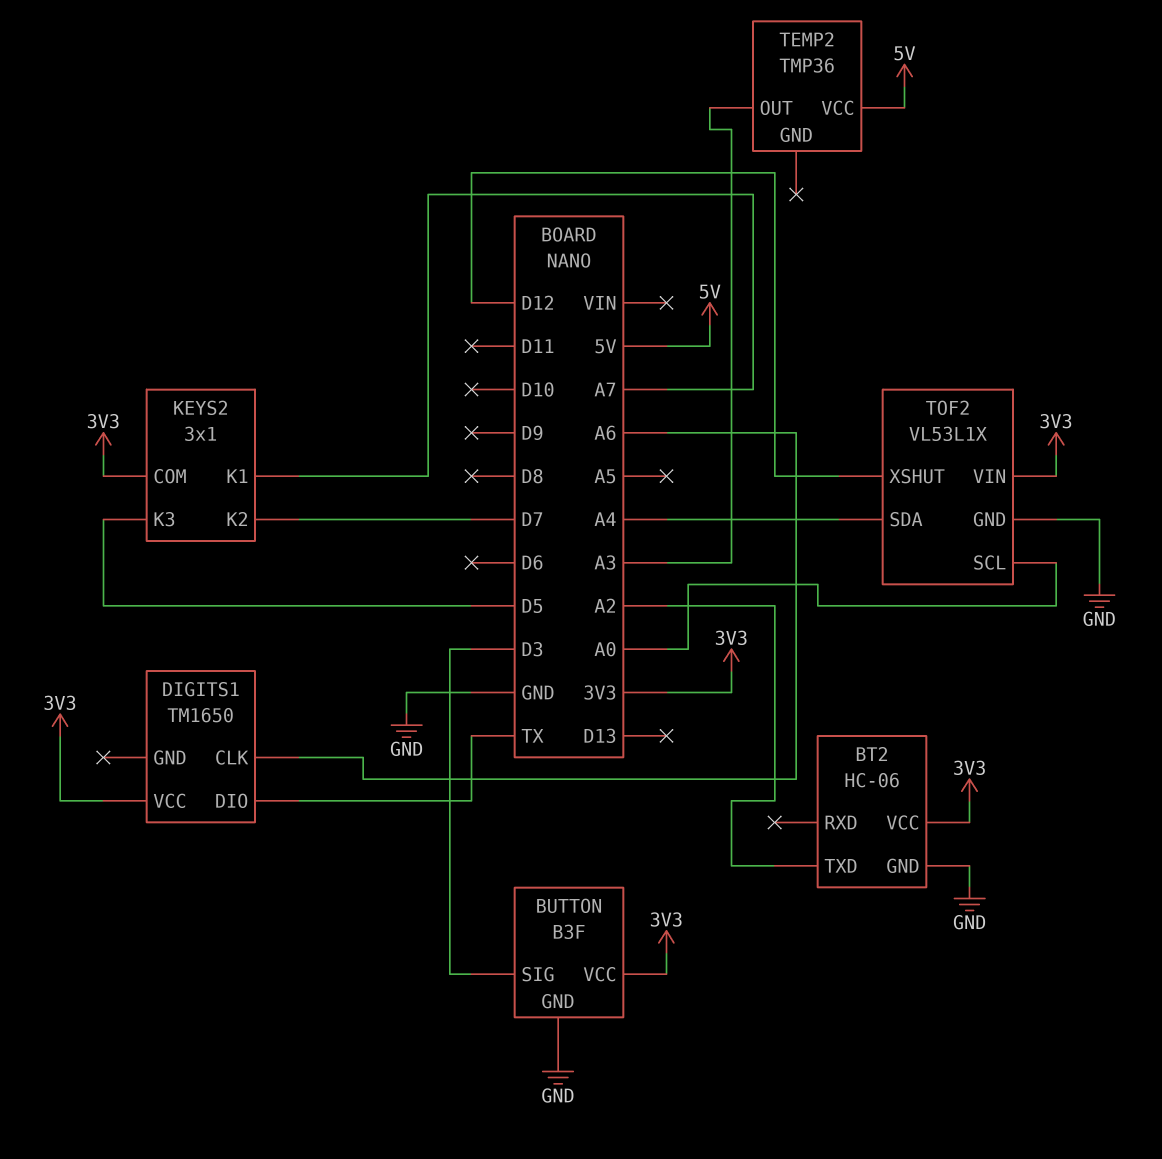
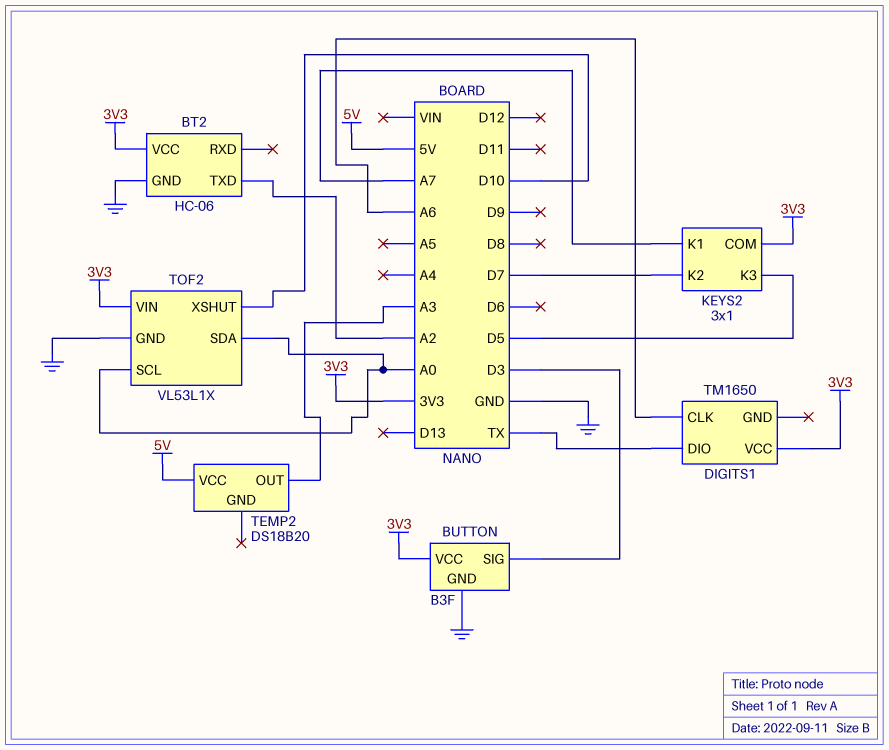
TEMP2: TMP36 -> DS18B20
TOF2 pin SDA: A4 -> A0
TOF2 pin XSHUT: D12 -> D10

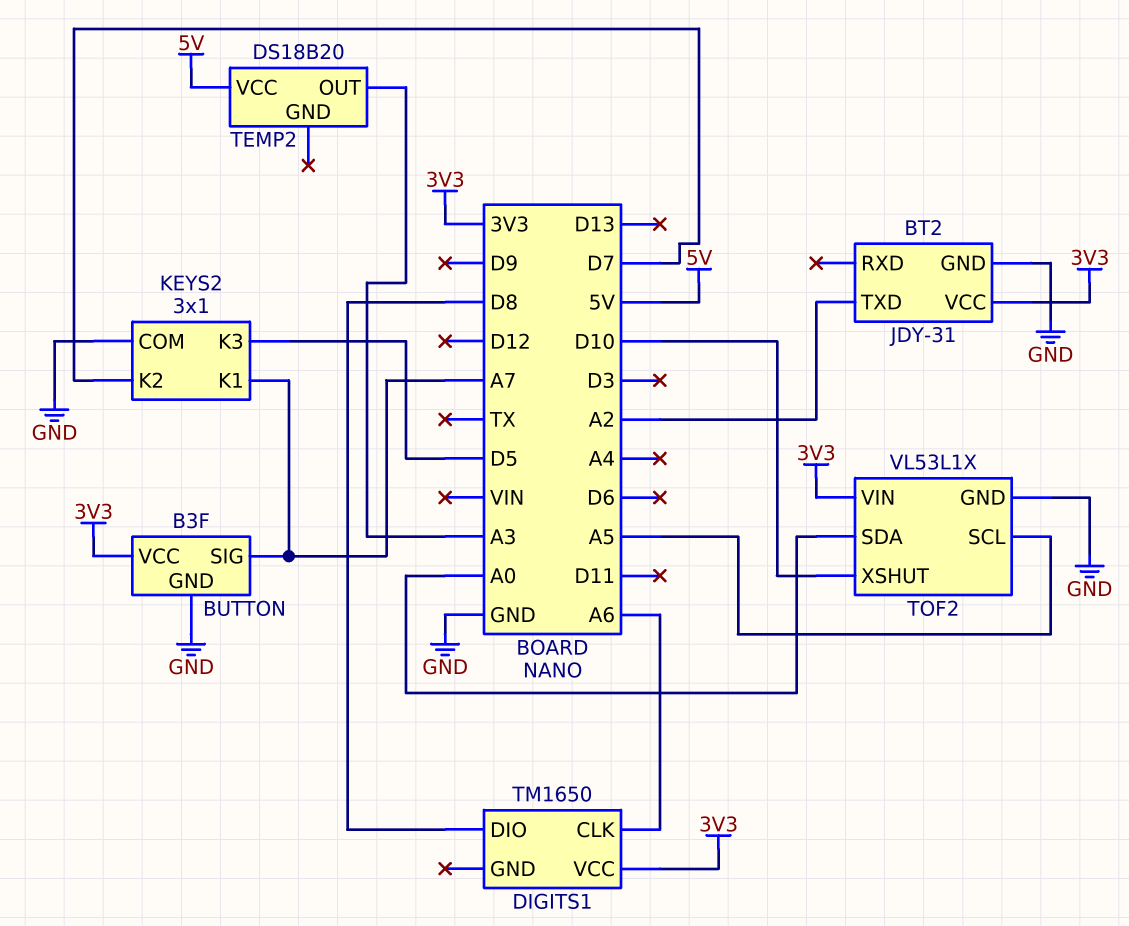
BT2: HC-06 -> JDY-31
BUTTON pin SIG: D3 -> A7
DIGITS1 pin DIO: TX -> D8
KEYS2 pin COM: 3V3 -> GND
TOF2 pin SCL: A0 -> A5

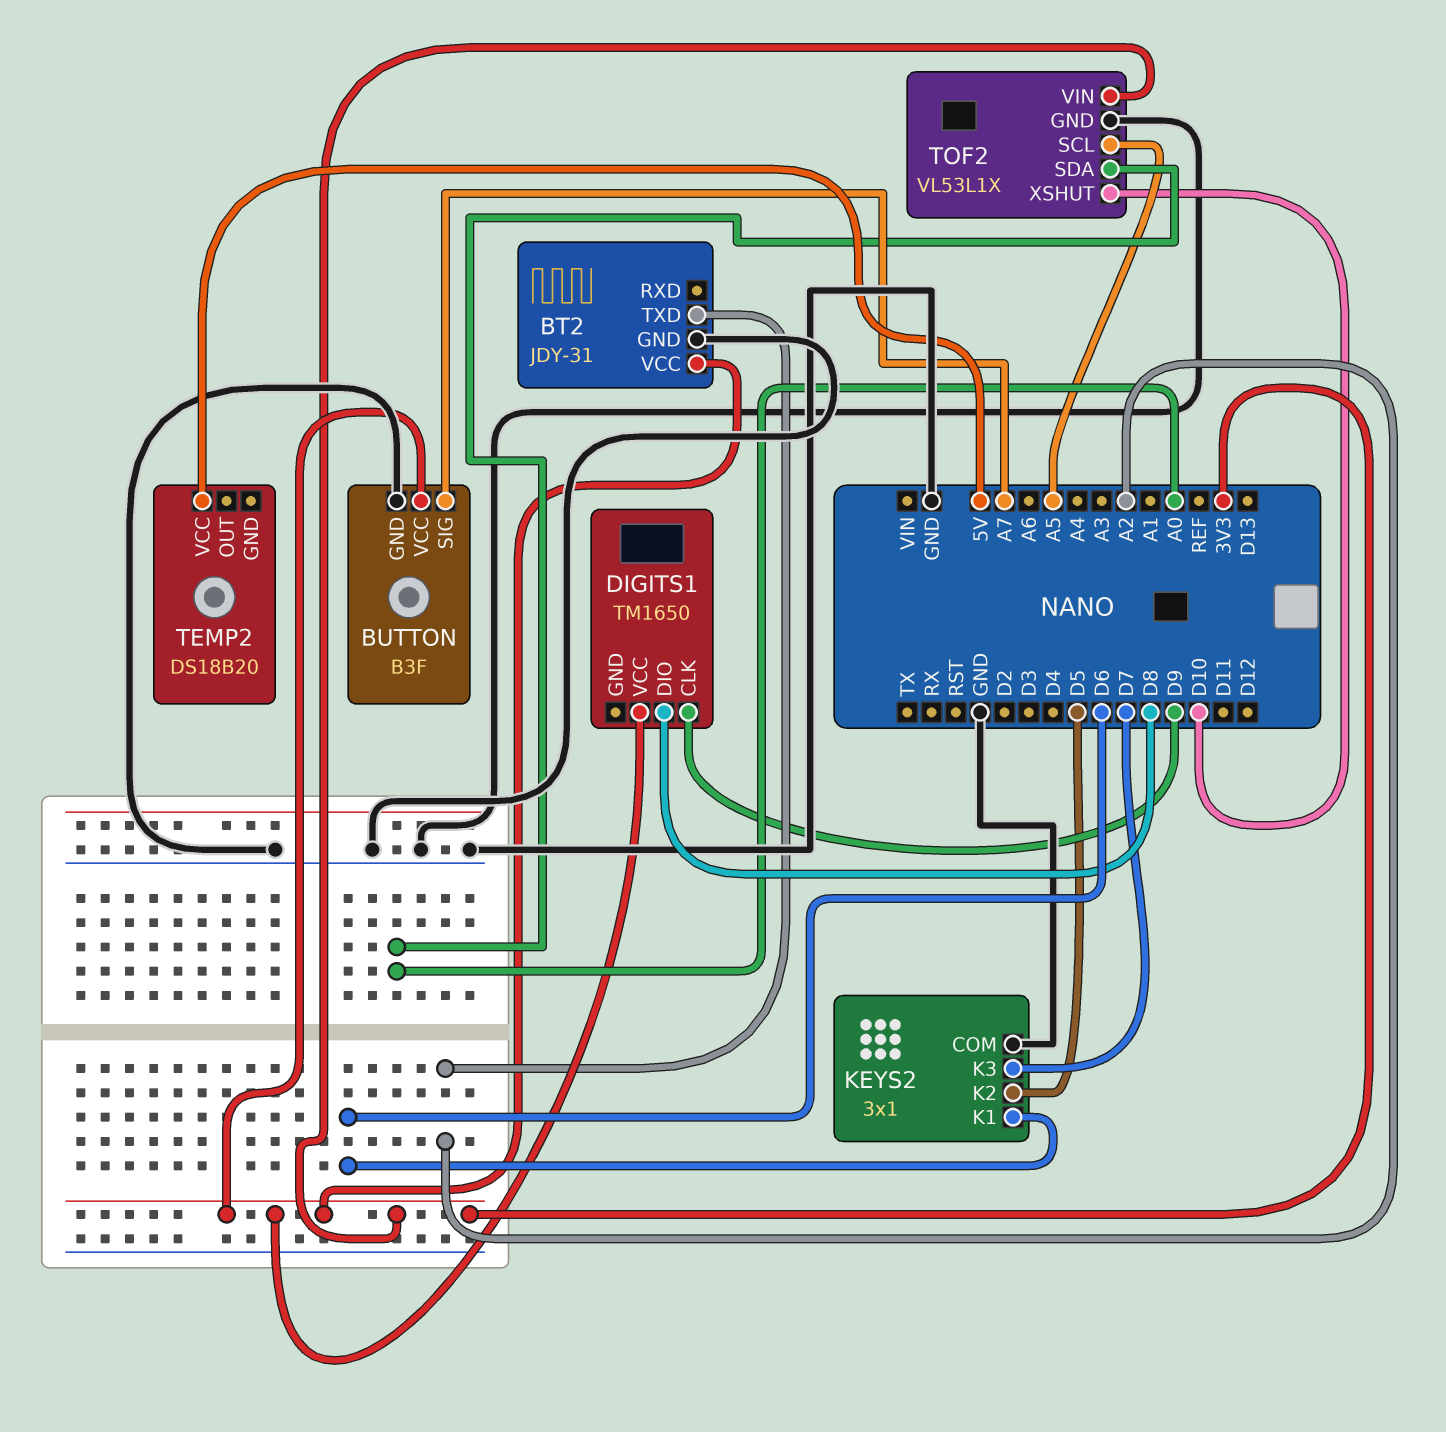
DIGITS1 pin CLK: A6 -> D9
KEYS2 pin K1: A7 -> D6
KEYS2 pin K2: D7 -> D5
KEYS2 pin K3: D5 -> D7
TEMP2 pin OUT: A3 -> none

